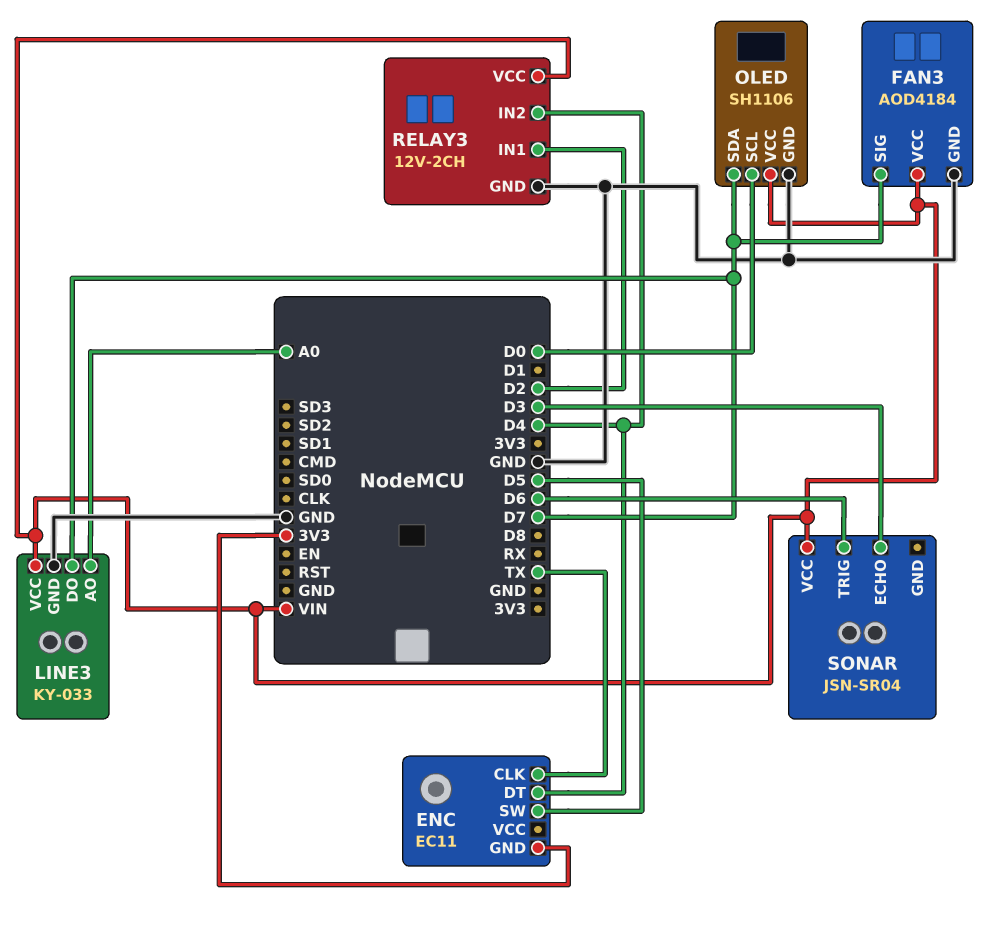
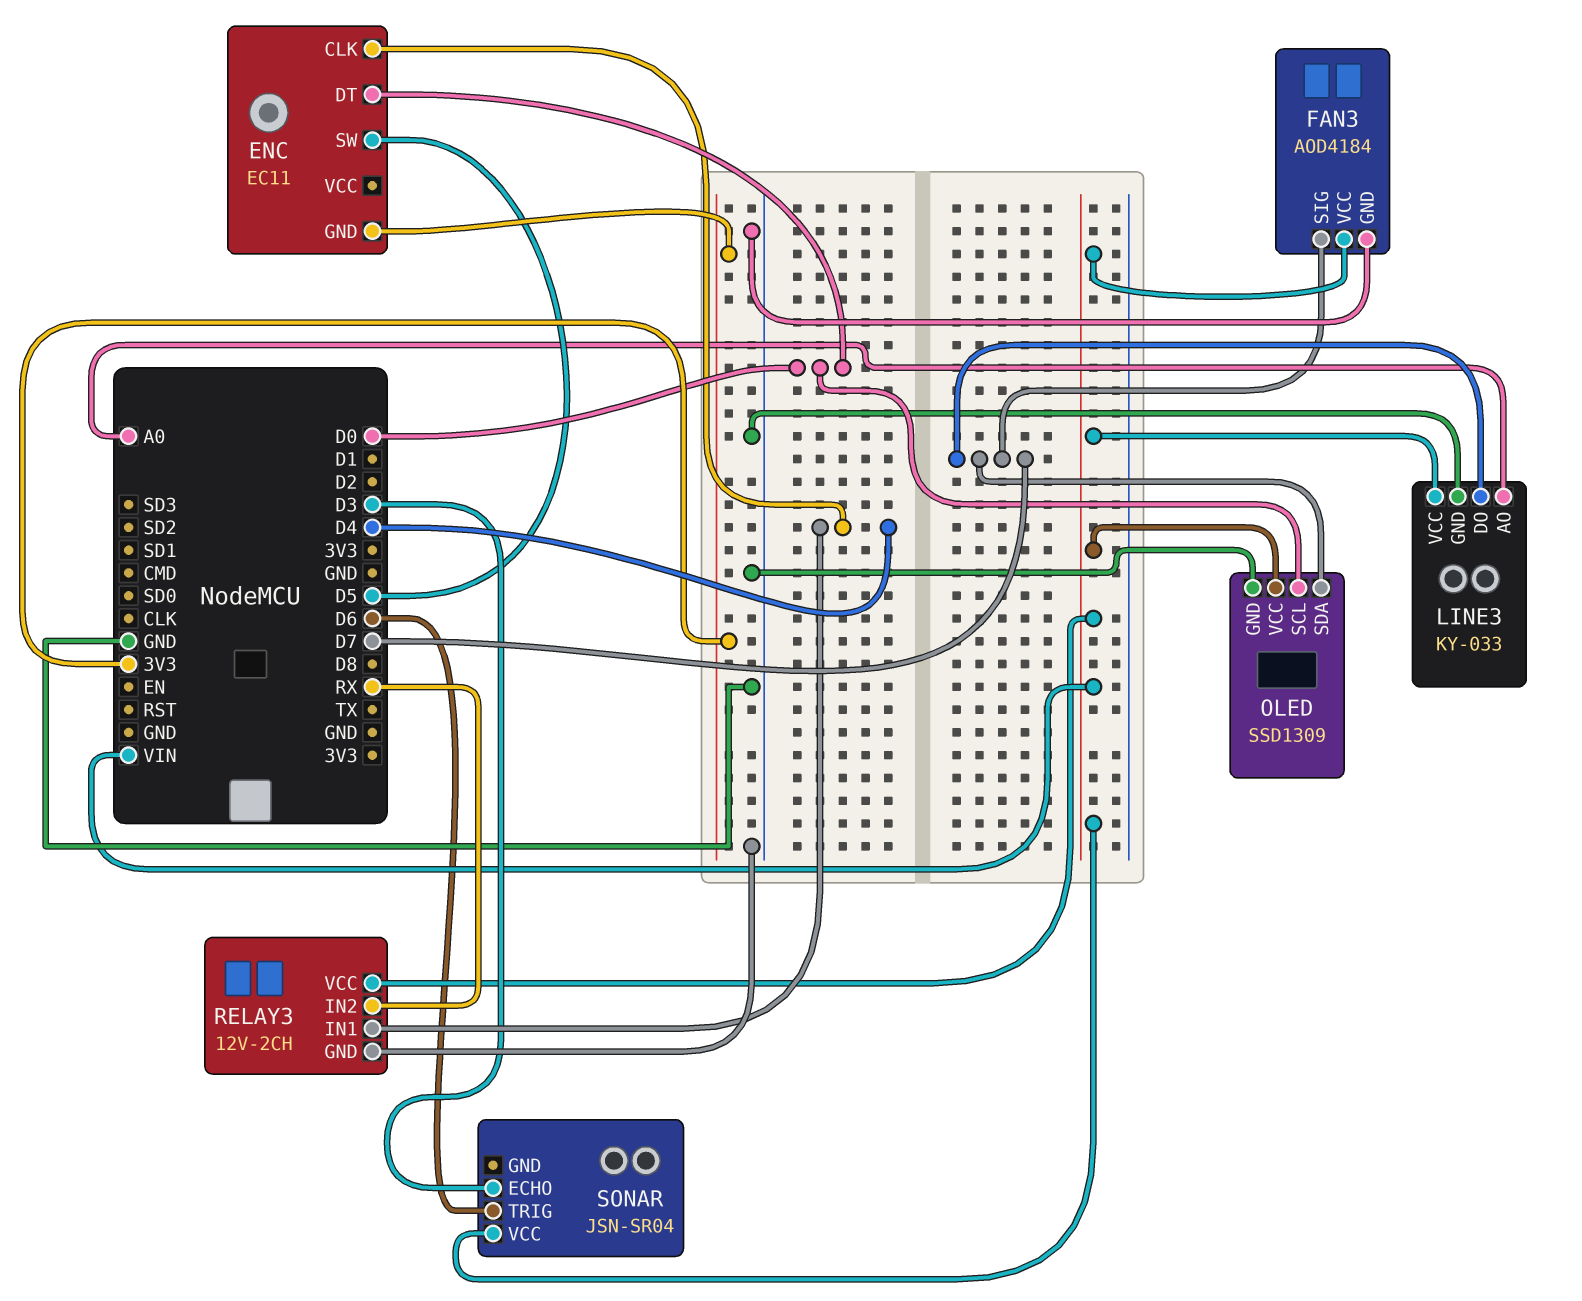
ENC pin CLK: TX -> D4
ENC pin DT: D4 -> D0
OLED: SH1106 -> SSD1309
RELAY3 pin IN1: D2 -> D4
RELAY3 pin IN2: D4 -> RX

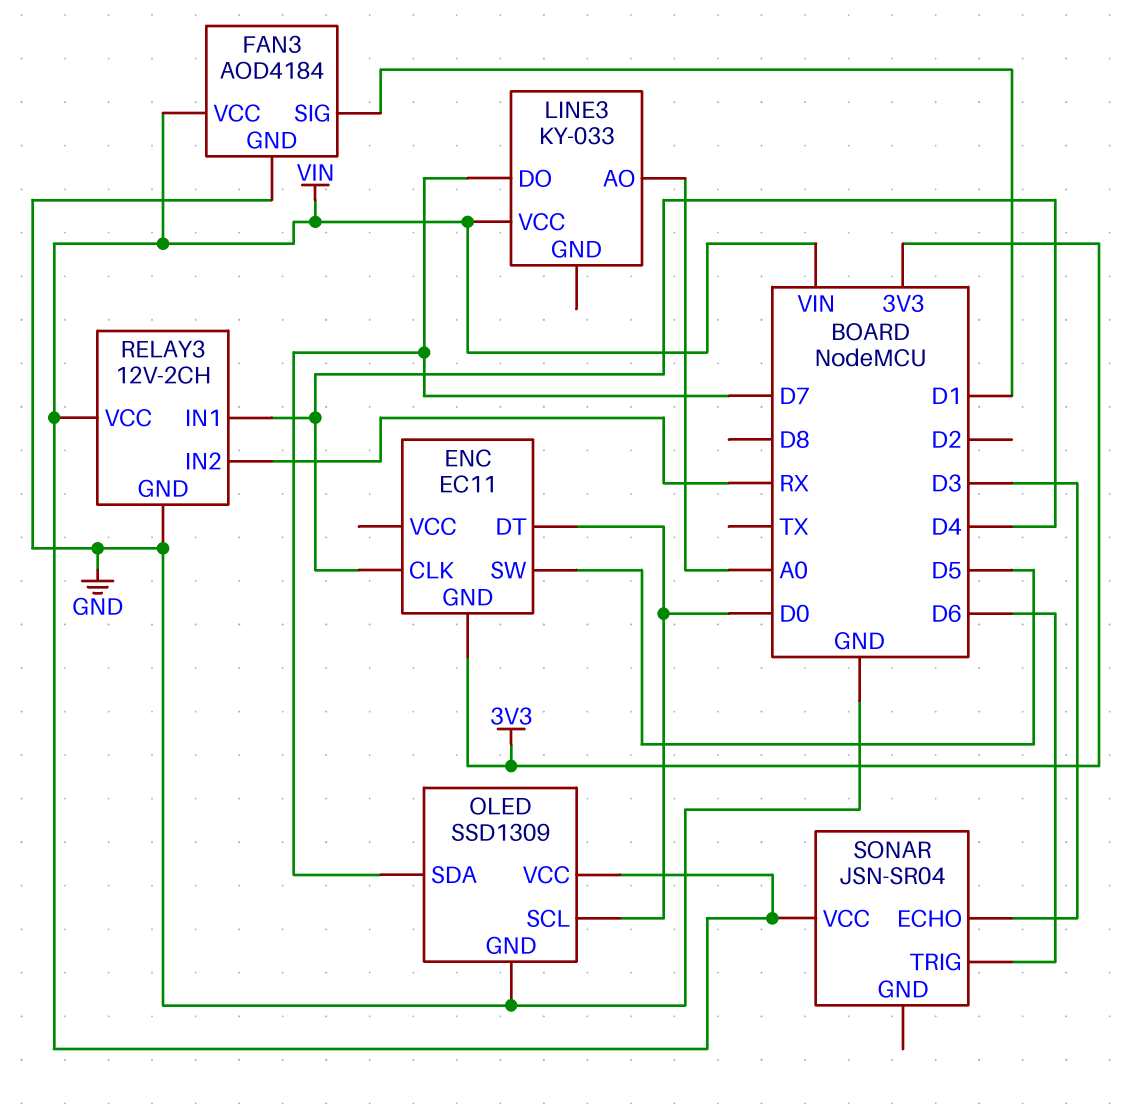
FAN3 pin SIG: D7 -> D1
LINE3 pin GND: GND -> none

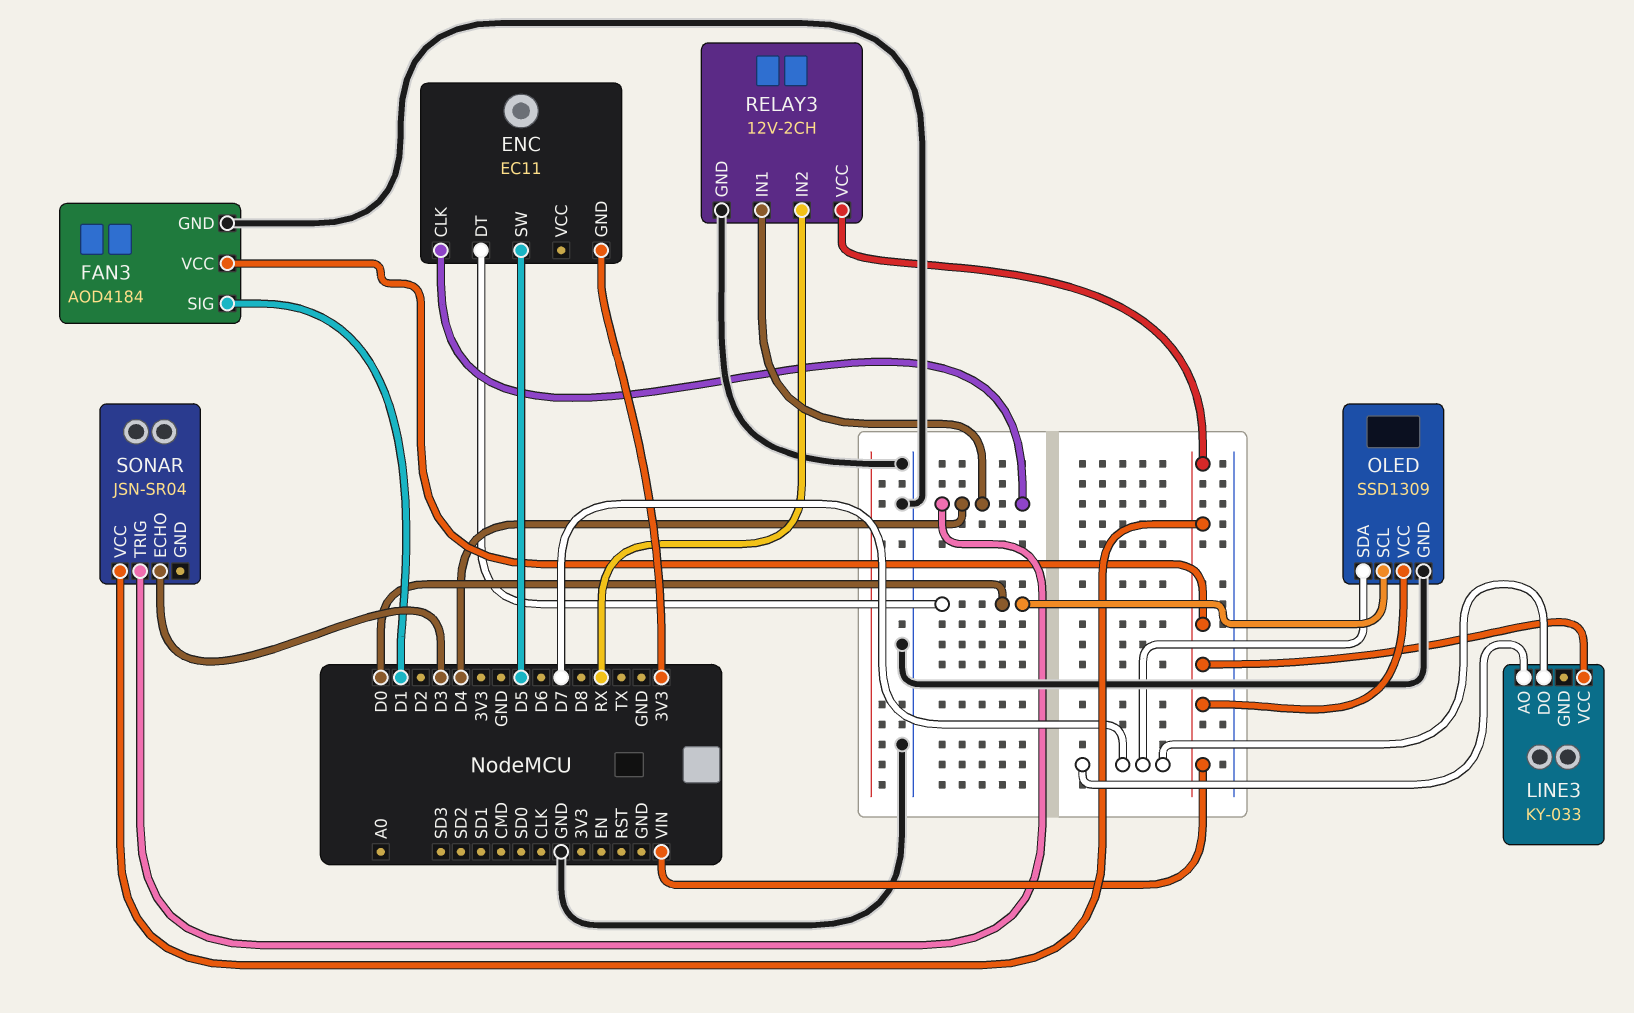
LINE3 pin AO: A0 -> D7
SONAR pin TRIG: D6 -> D4

